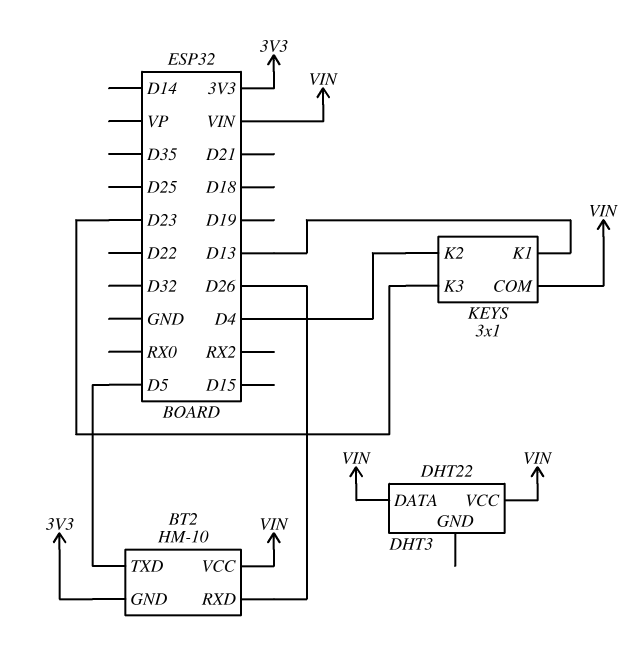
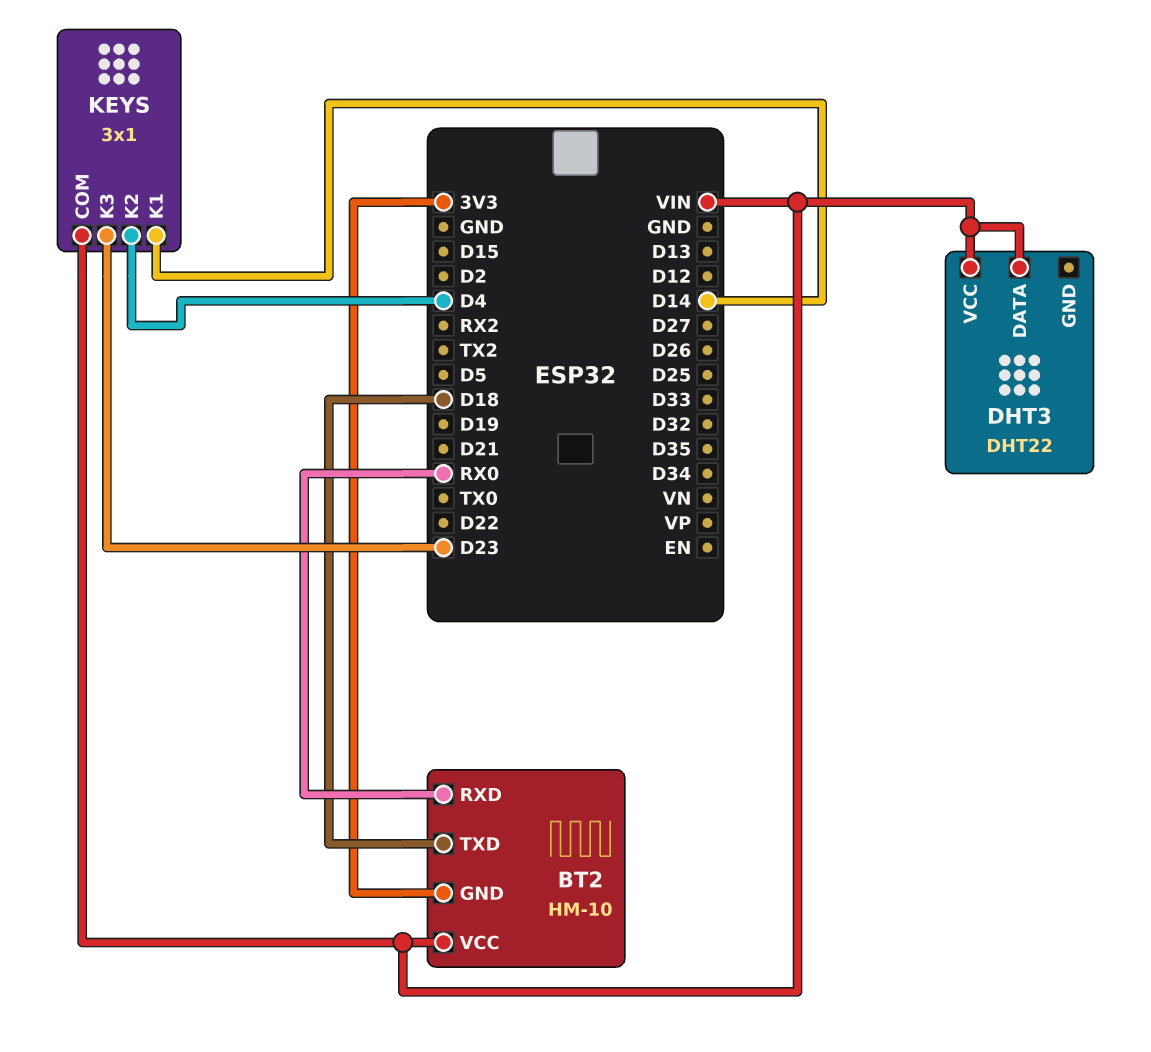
BT2 pin RXD: D26 -> RX0
BT2 pin TXD: D5 -> D18
KEYS pin K1: D13 -> D14

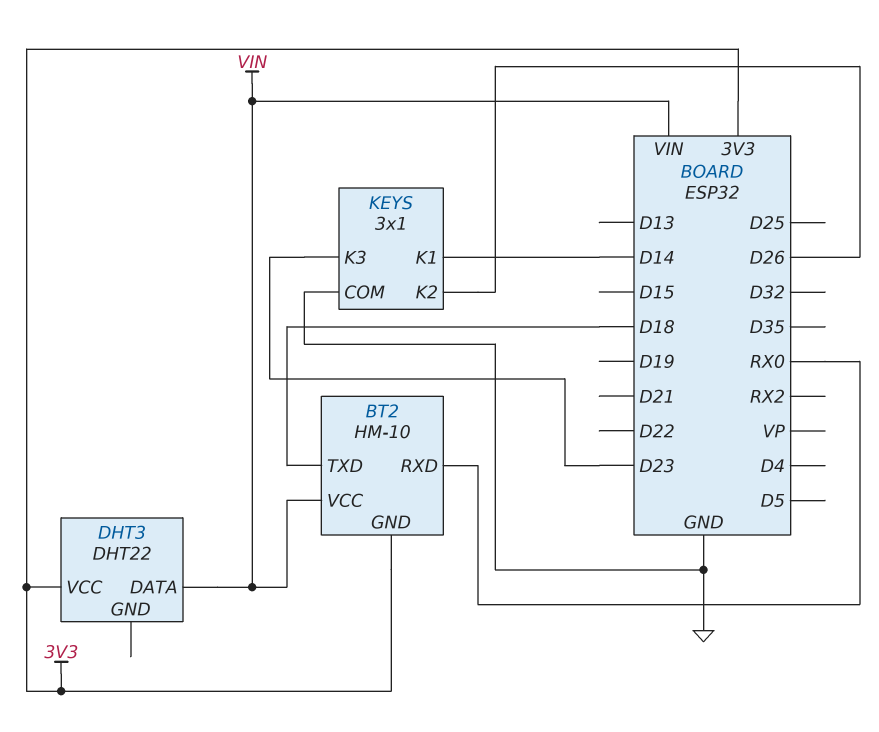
DHT3 pin VCC: VIN -> 3V3
KEYS pin COM: VIN -> GND
KEYS pin K2: D4 -> D26

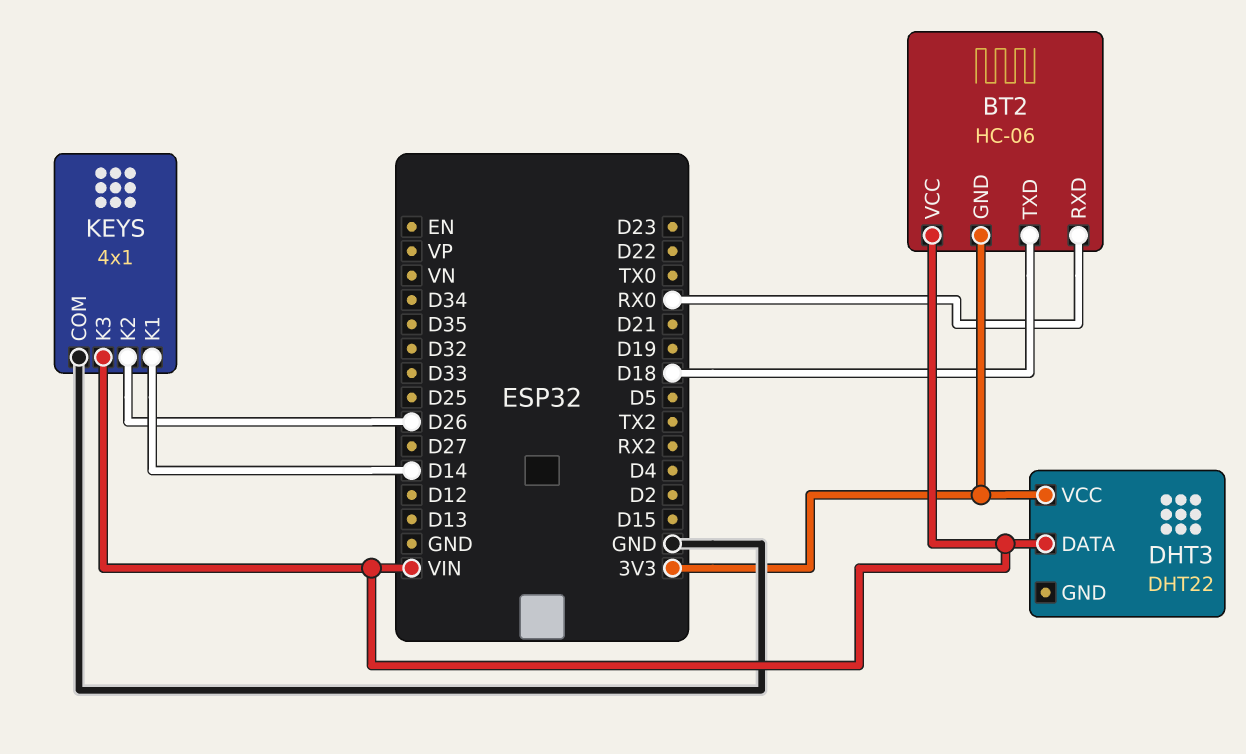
BT2: HM-10 -> HC-06
KEYS: 3x1 -> 4x1
KEYS pin K3: D23 -> VIN

